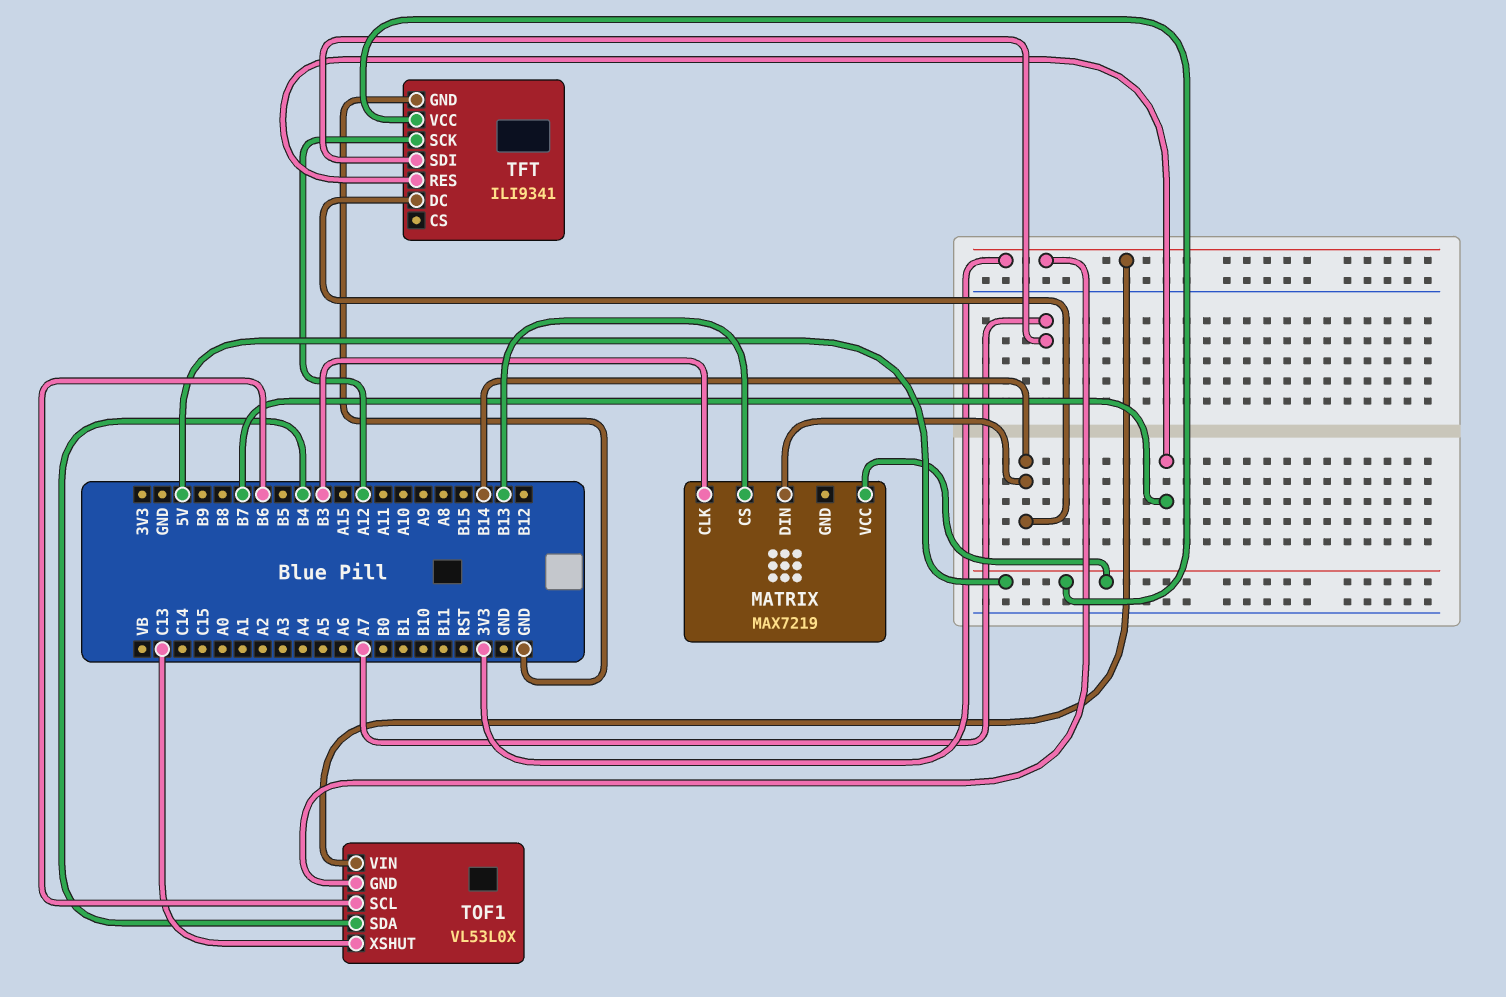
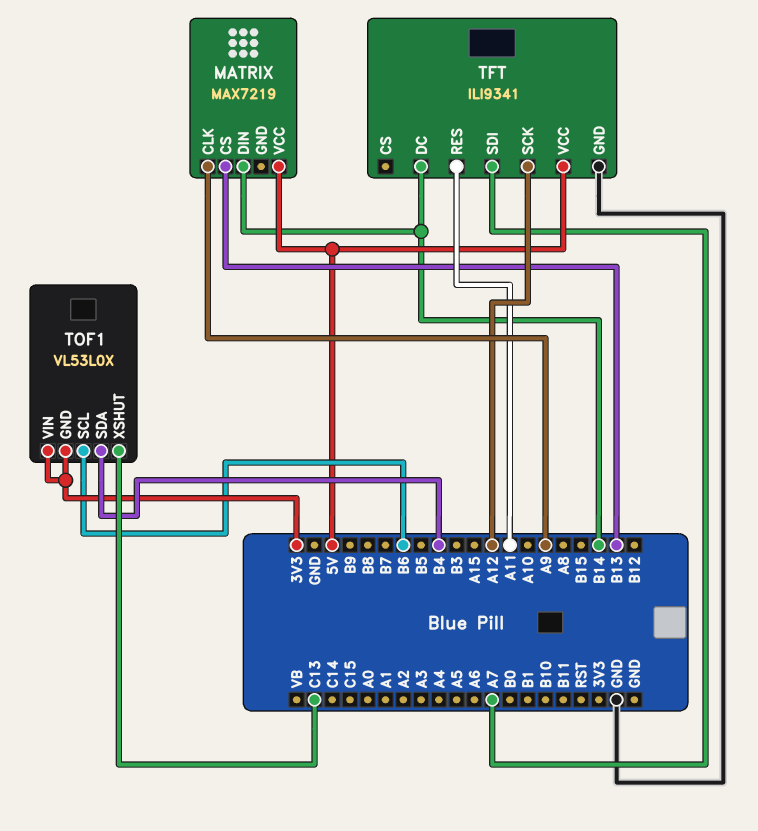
MATRIX pin CLK: B3 -> A9
TFT pin RES: B7 -> A11

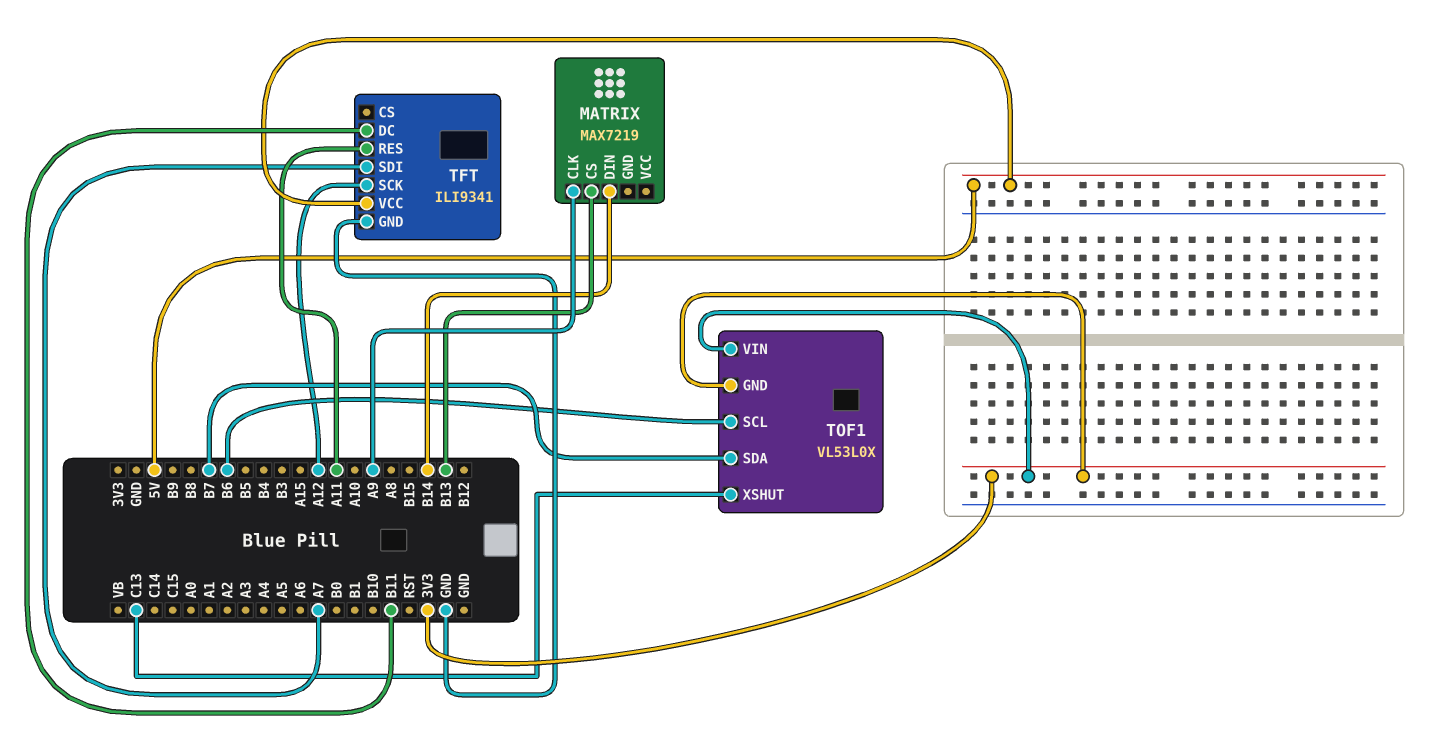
MATRIX pin VCC: 5V -> none
TFT pin DC: B14 -> B11
TOF1 pin SDA: B4 -> B7

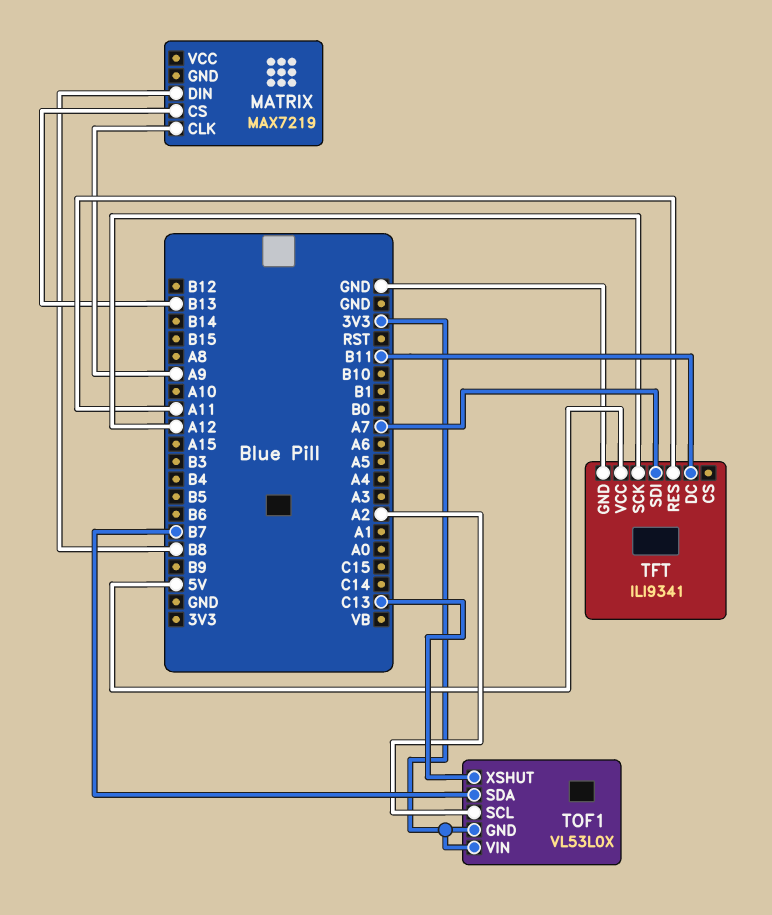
MATRIX pin DIN: B14 -> B8
TOF1 pin SCL: B6 -> A2

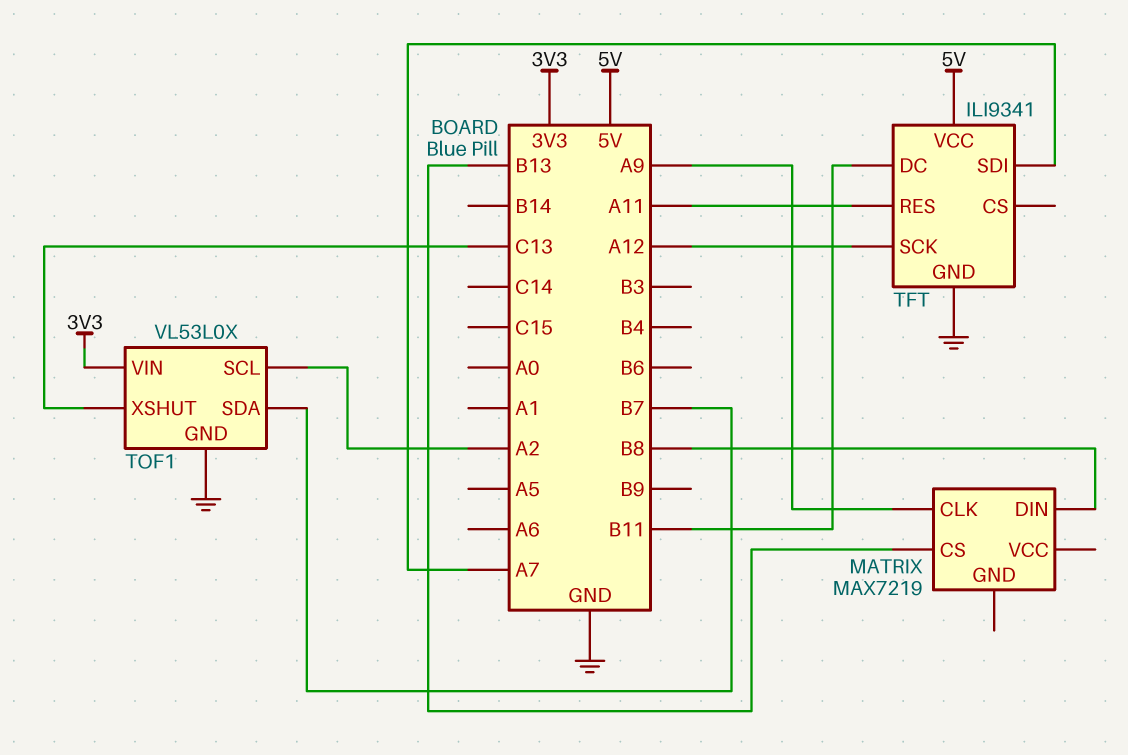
TOF1 pin GND: 3V3 -> GND

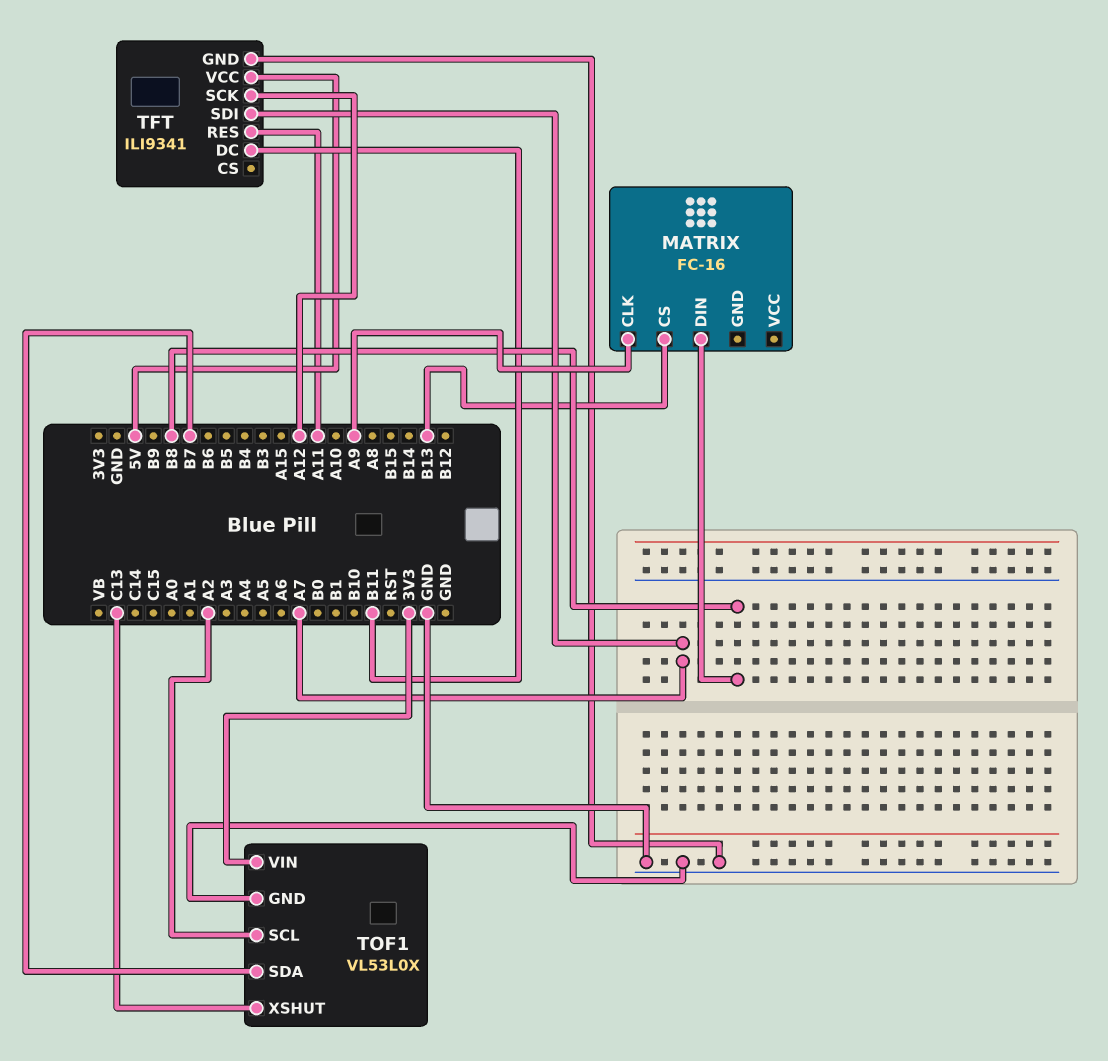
MATRIX: MAX7219 -> FC-16

